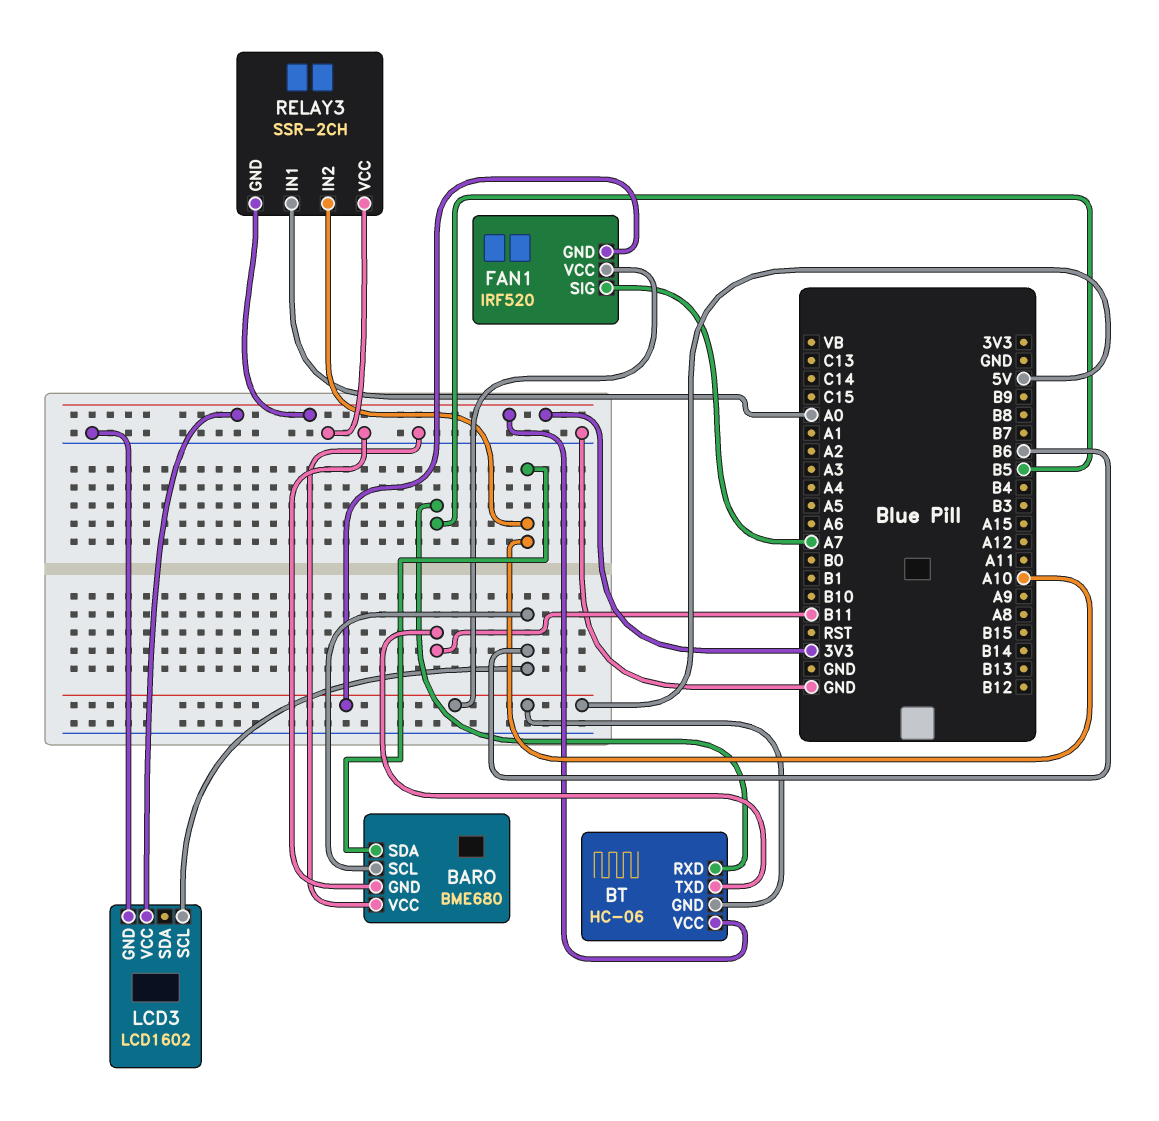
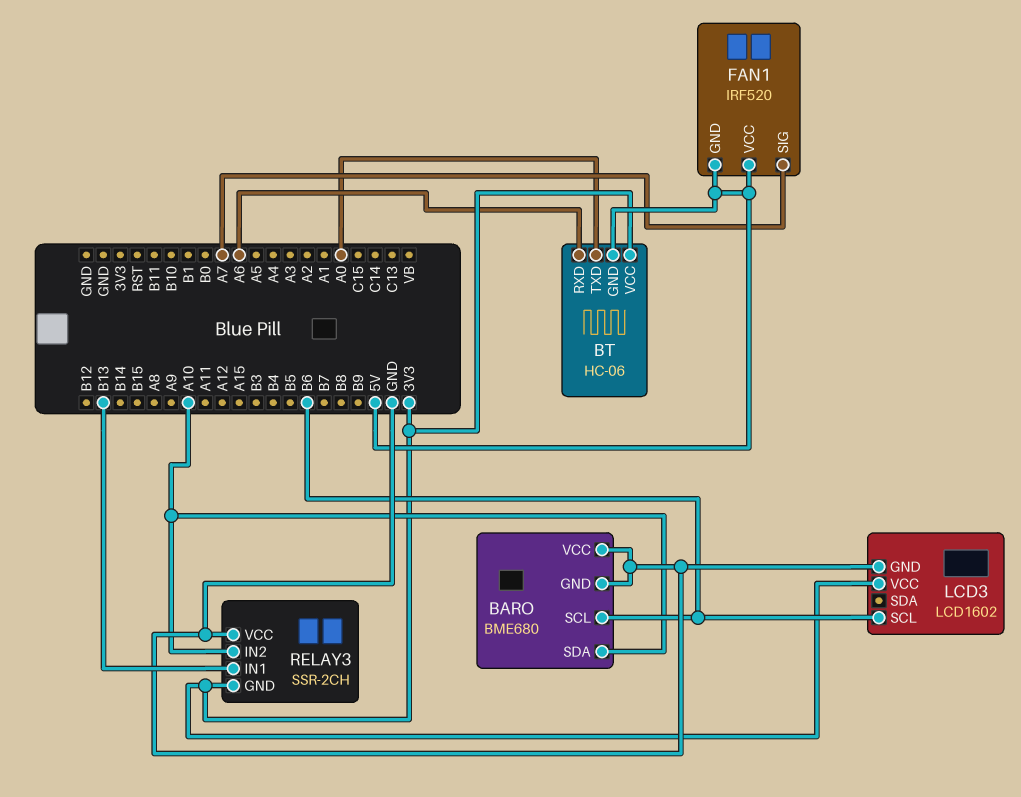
BT pin RXD: B5 -> A6
BT pin TXD: B11 -> A0
RELAY3 pin IN1: A0 -> B13

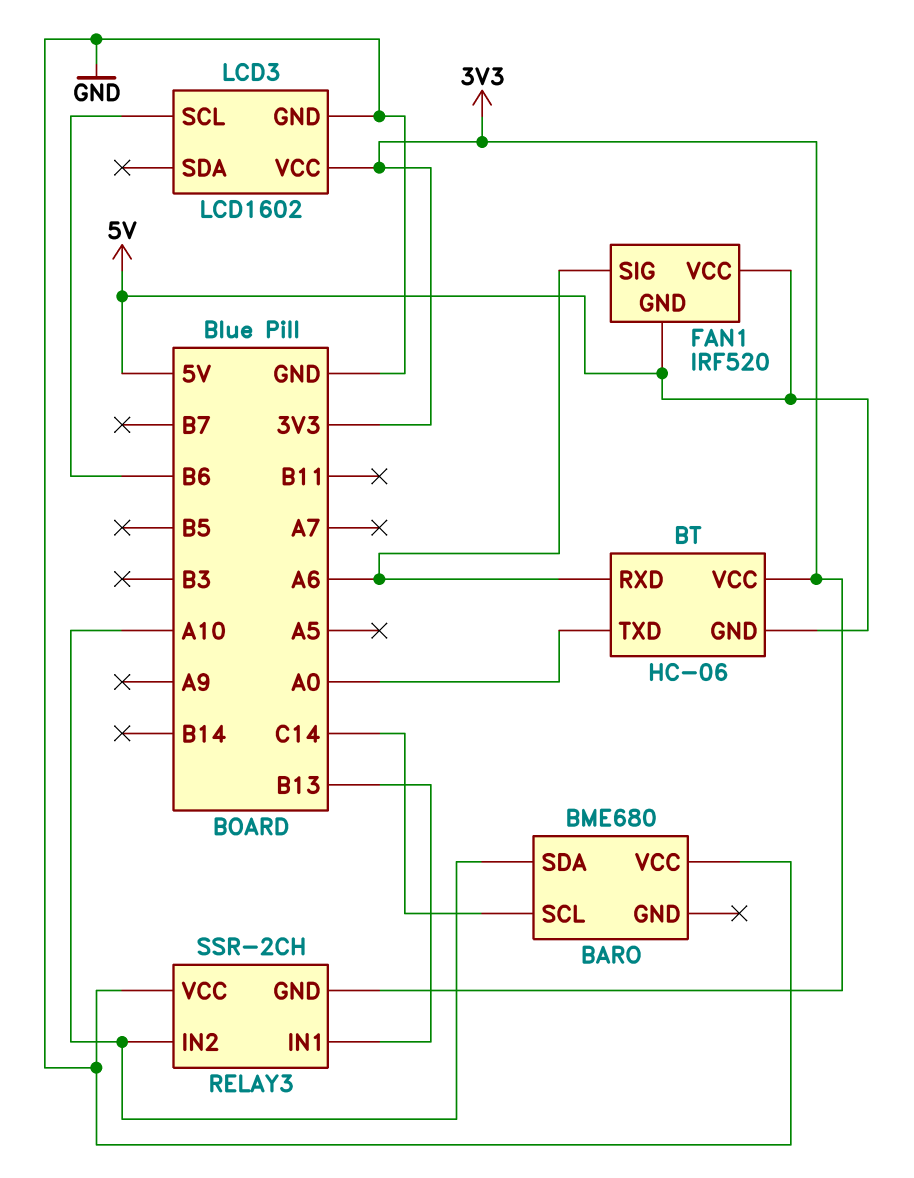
BARO pin GND: GND -> none
BARO pin SCL: B6 -> C14
FAN1 pin SIG: A7 -> A6

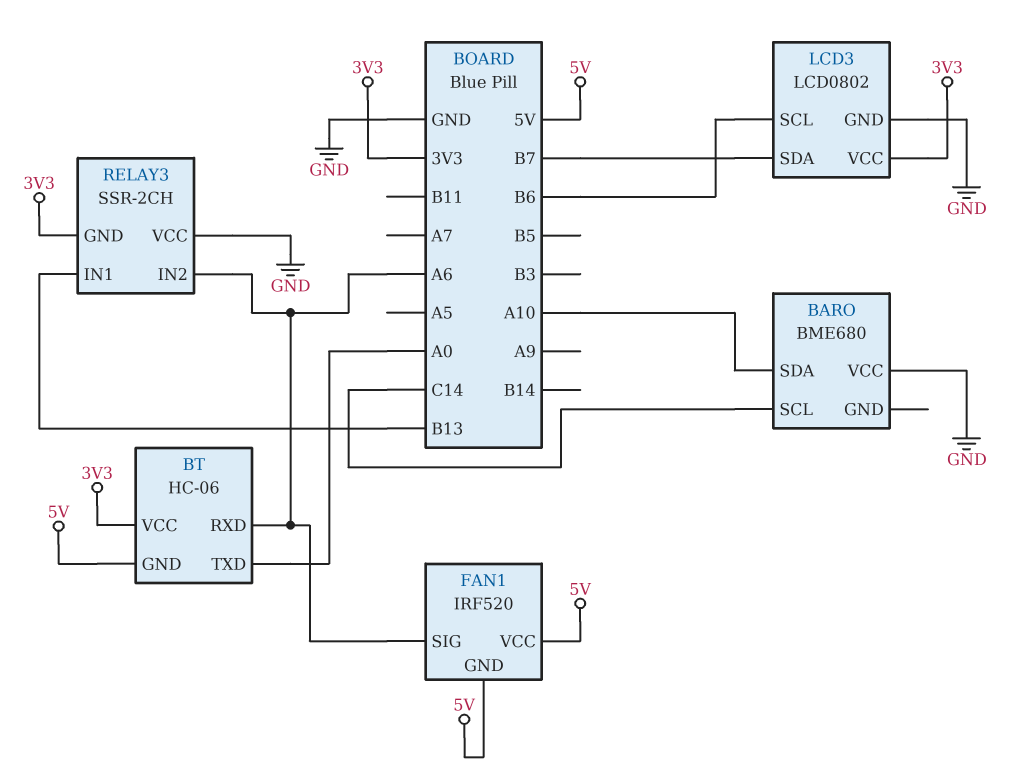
LCD3: LCD1602 -> LCD0802
LCD3 pin SDA: none -> B7
RELAY3 pin IN2: A10 -> A6

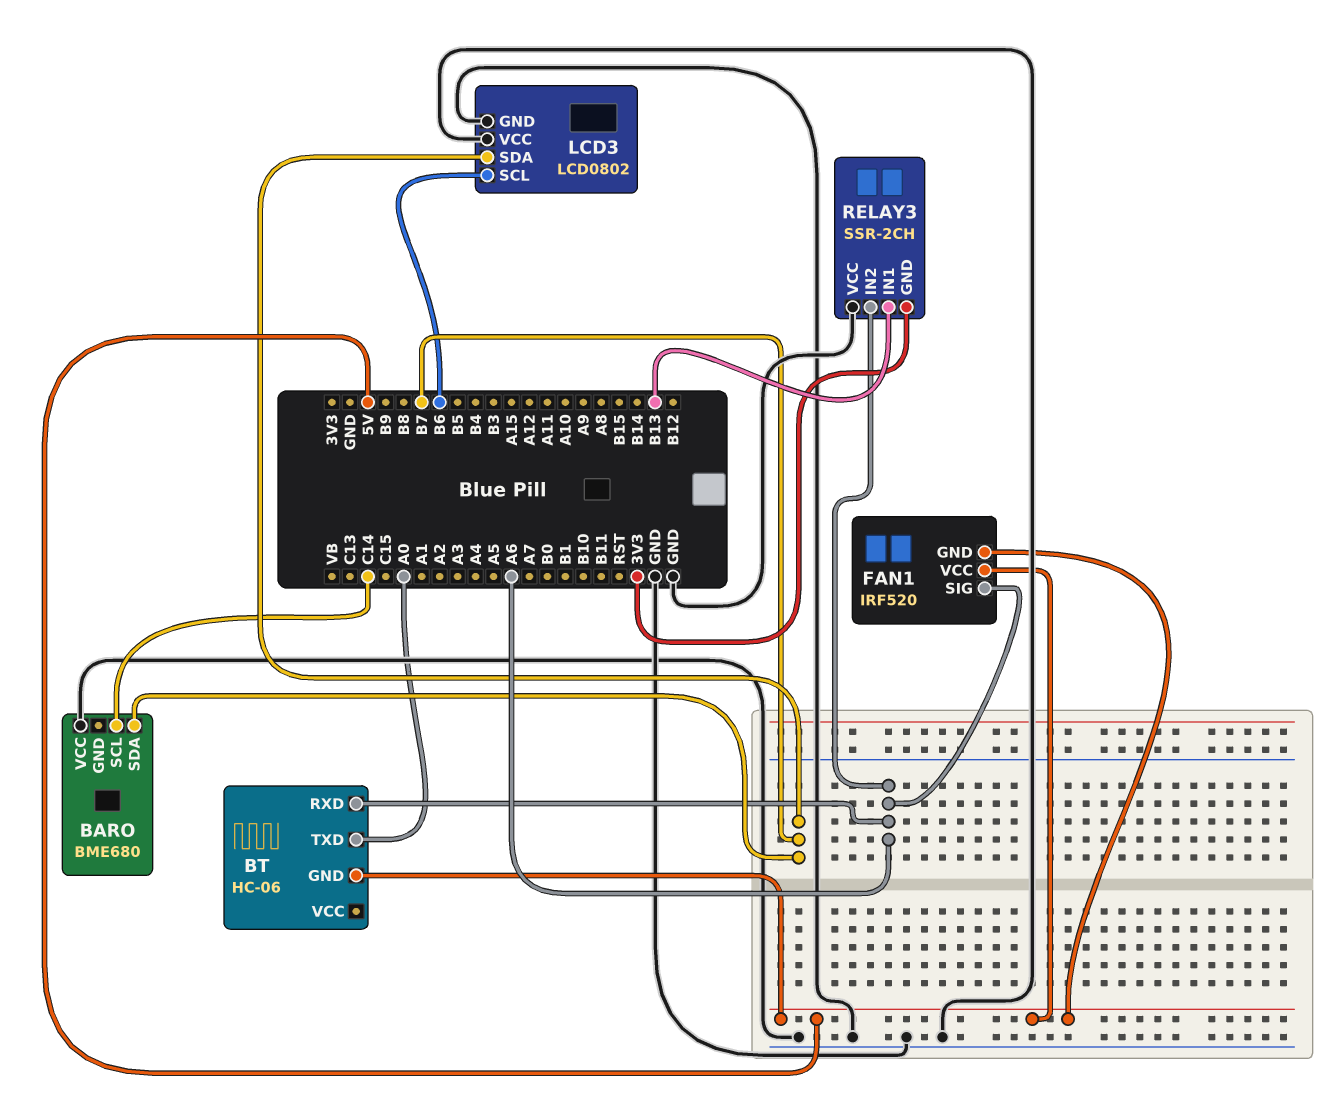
BARO pin SDA: A10 -> B7
BT pin VCC: 3V3 -> none
LCD3 pin VCC: 3V3 -> GND

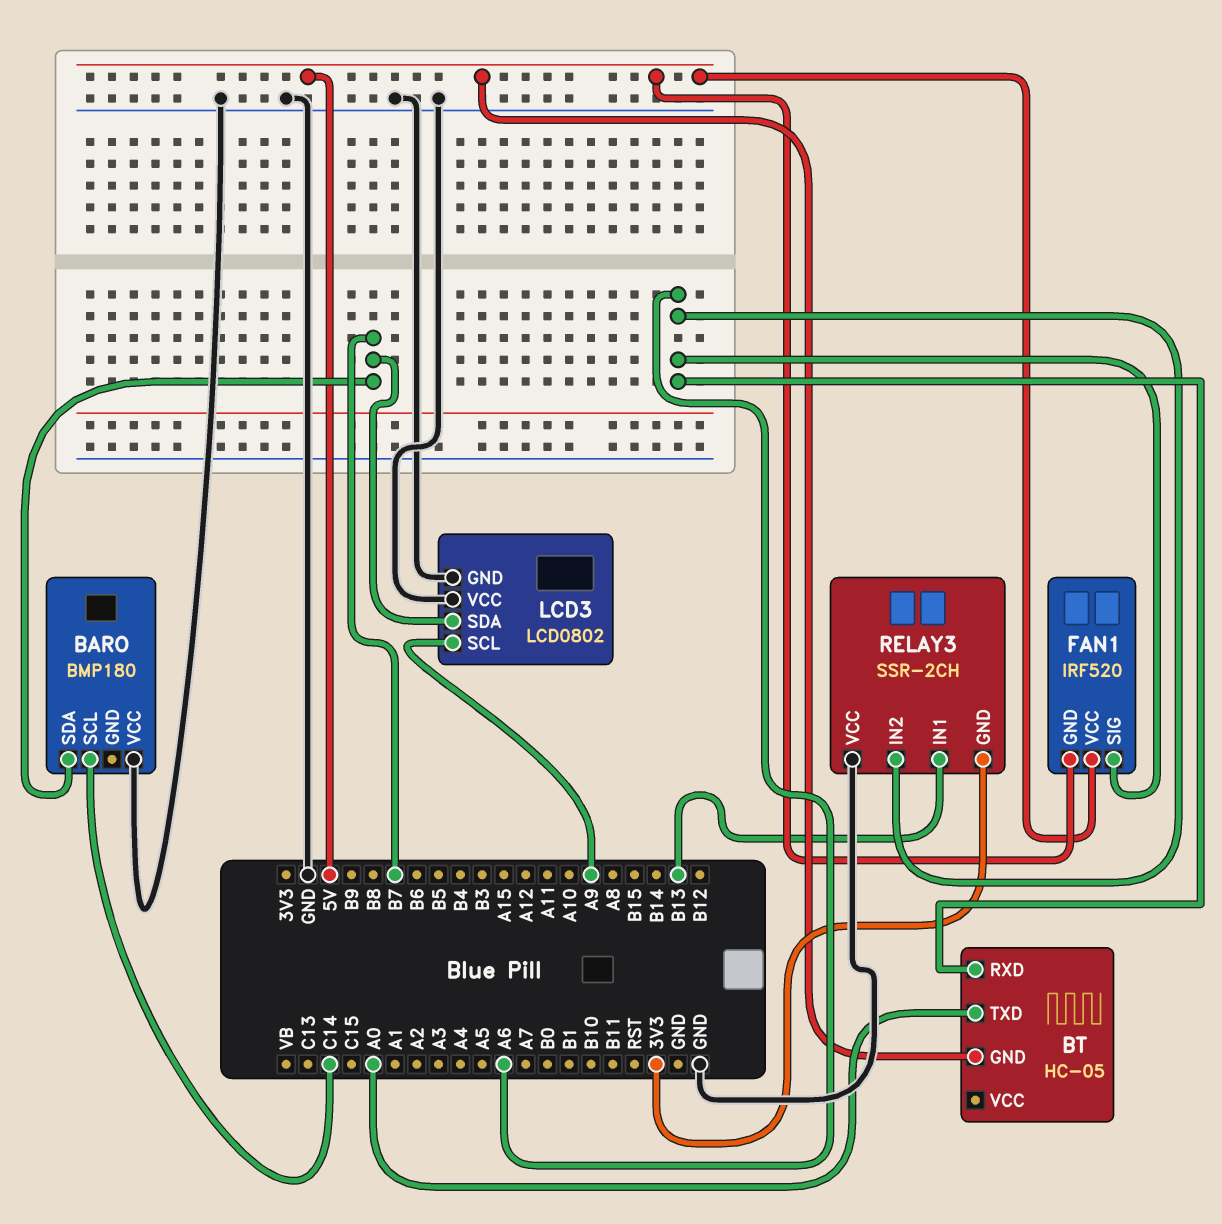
BARO: BME680 -> BMP180
BT: HC-06 -> HC-05
LCD3 pin SCL: B6 -> A9

